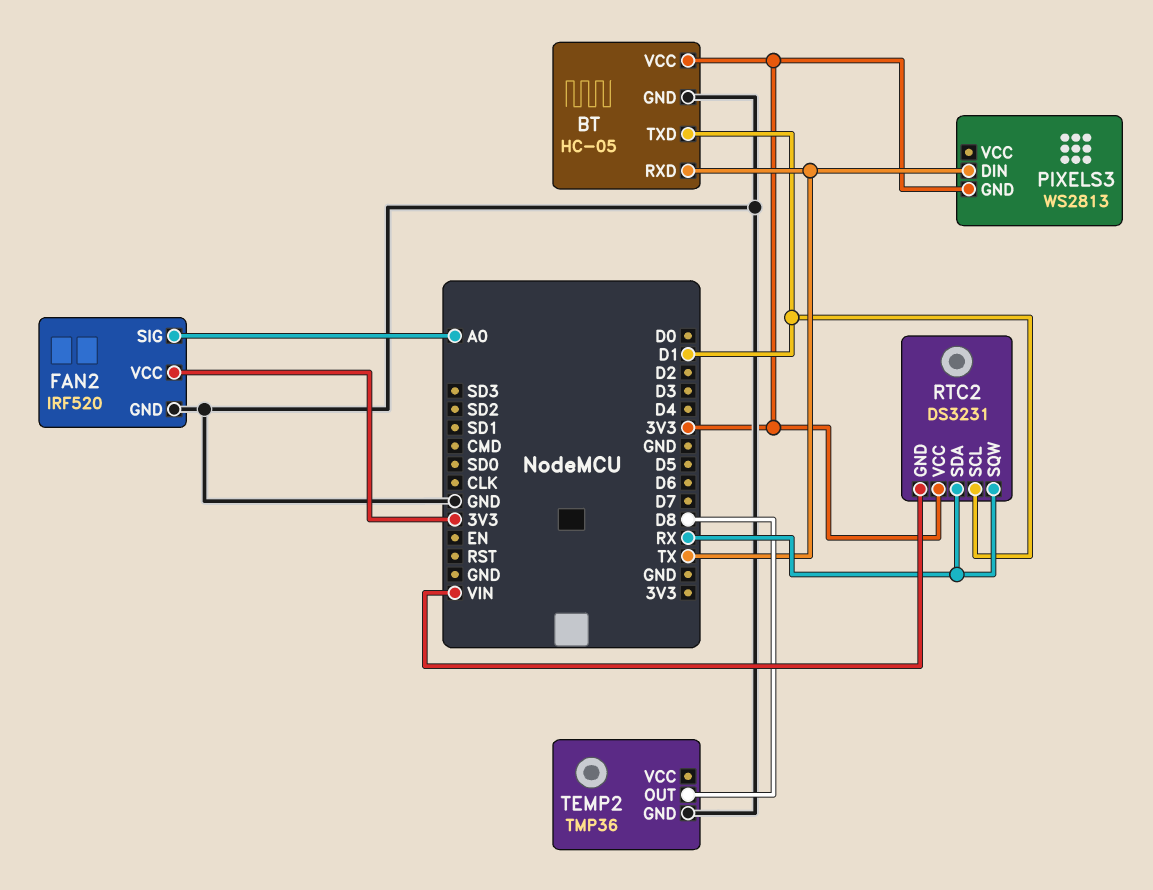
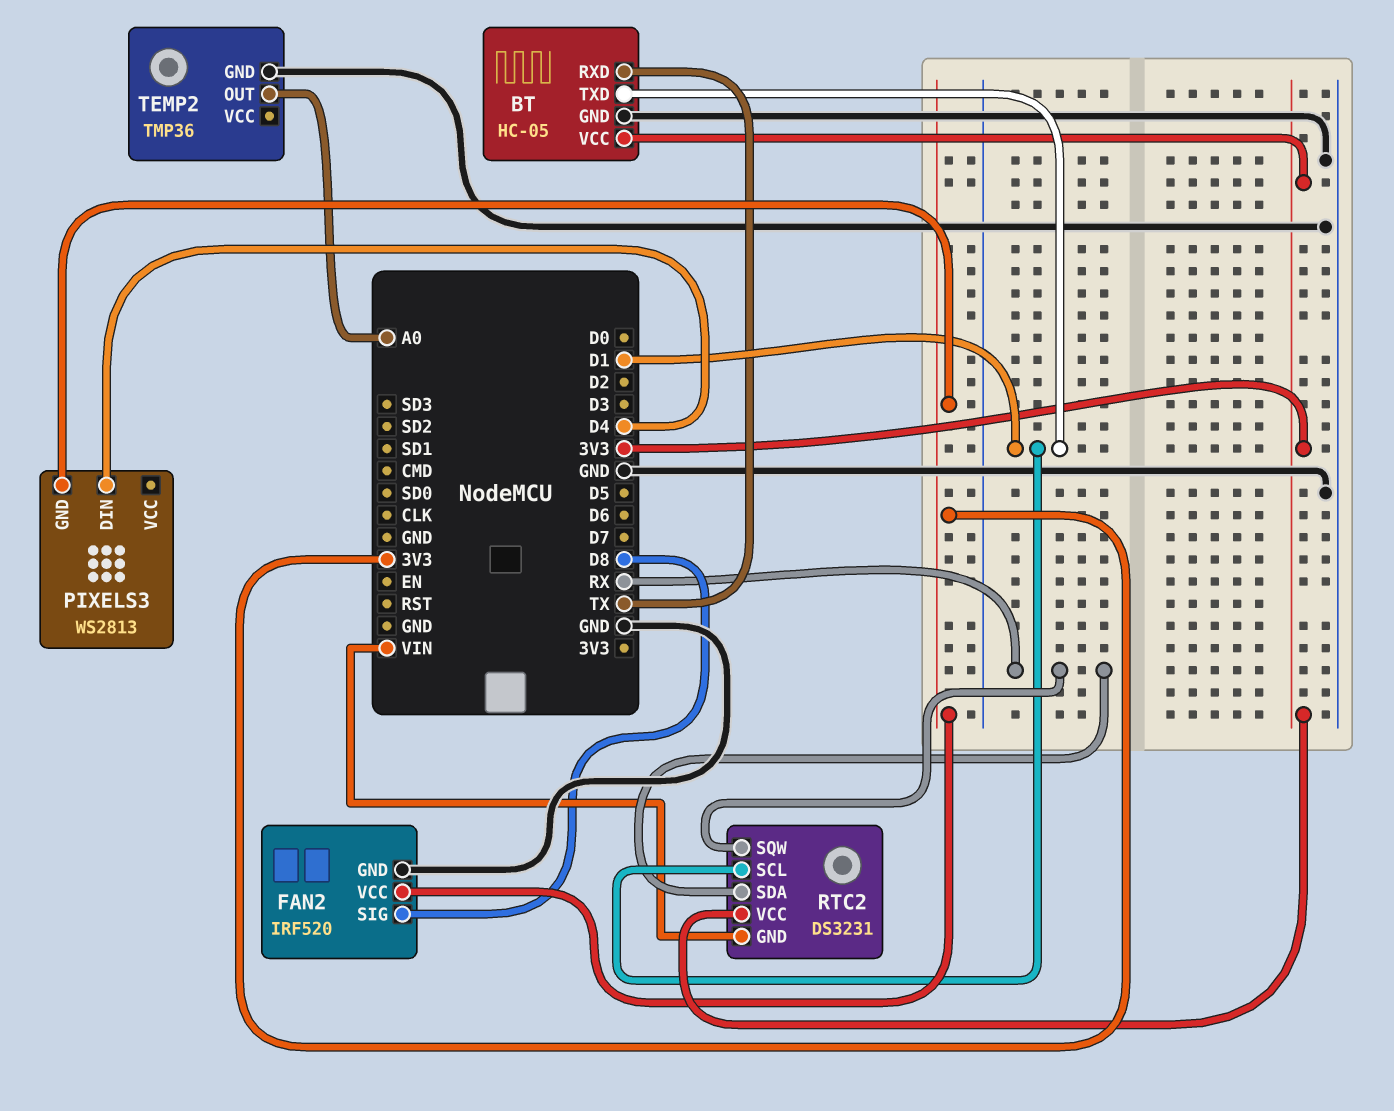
FAN2 pin SIG: A0 -> D8
PIXELS3 pin DIN: TX -> D4
TEMP2 pin OUT: D8 -> A0

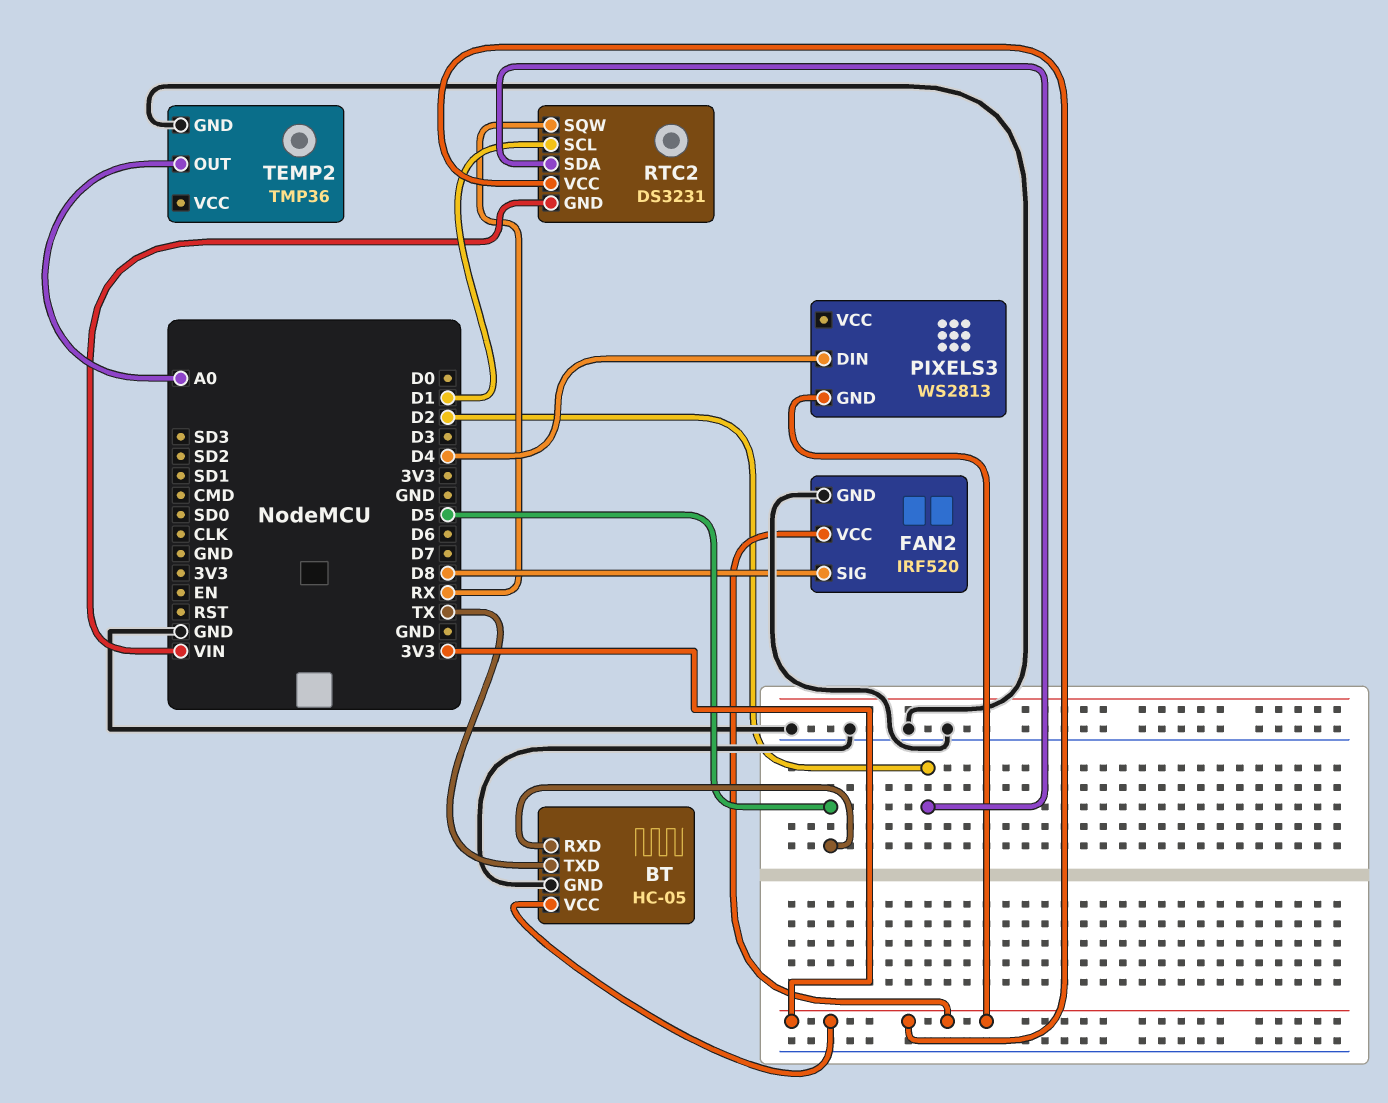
BT pin RXD: TX -> D5
BT pin TXD: D1 -> TX
RTC2 pin SDA: RX -> D2

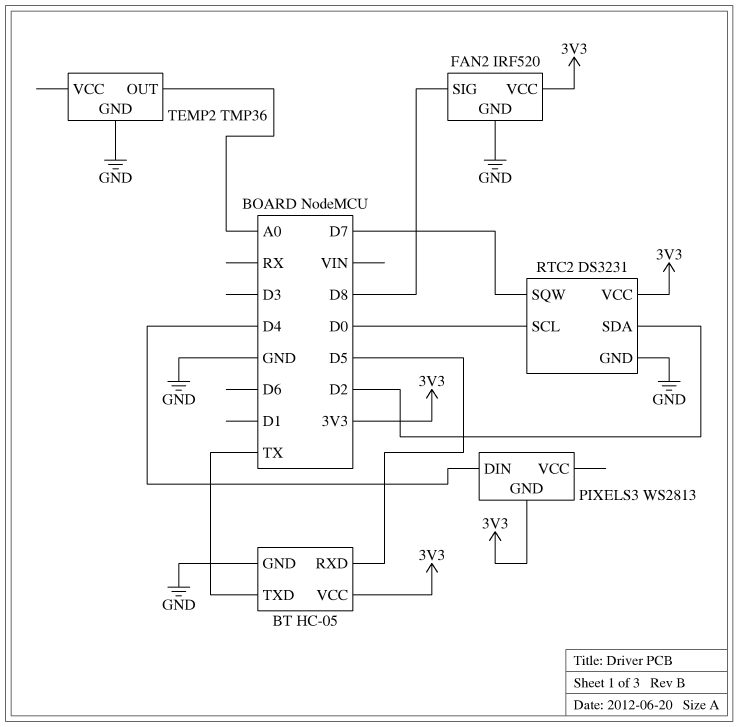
RTC2 pin GND: VIN -> GND
RTC2 pin SCL: D1 -> D0
RTC2 pin SQW: RX -> D7

